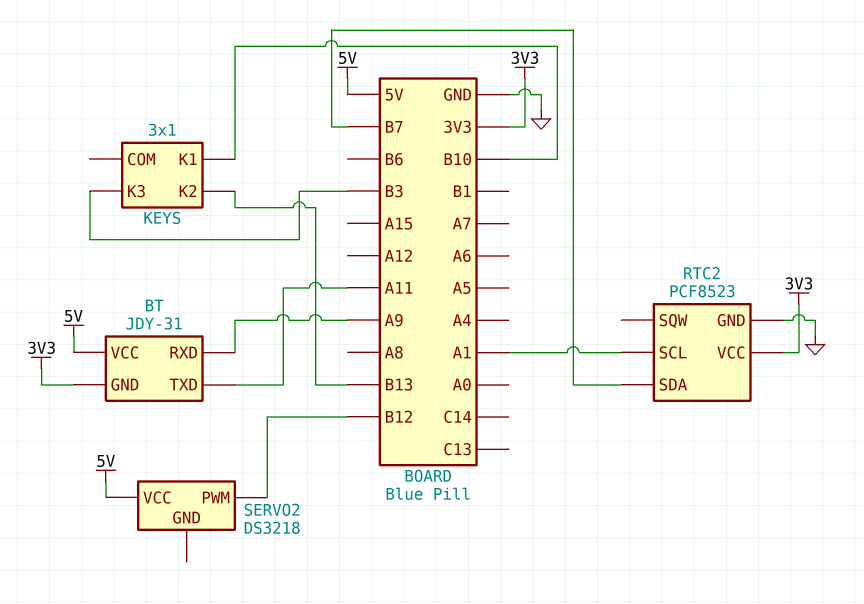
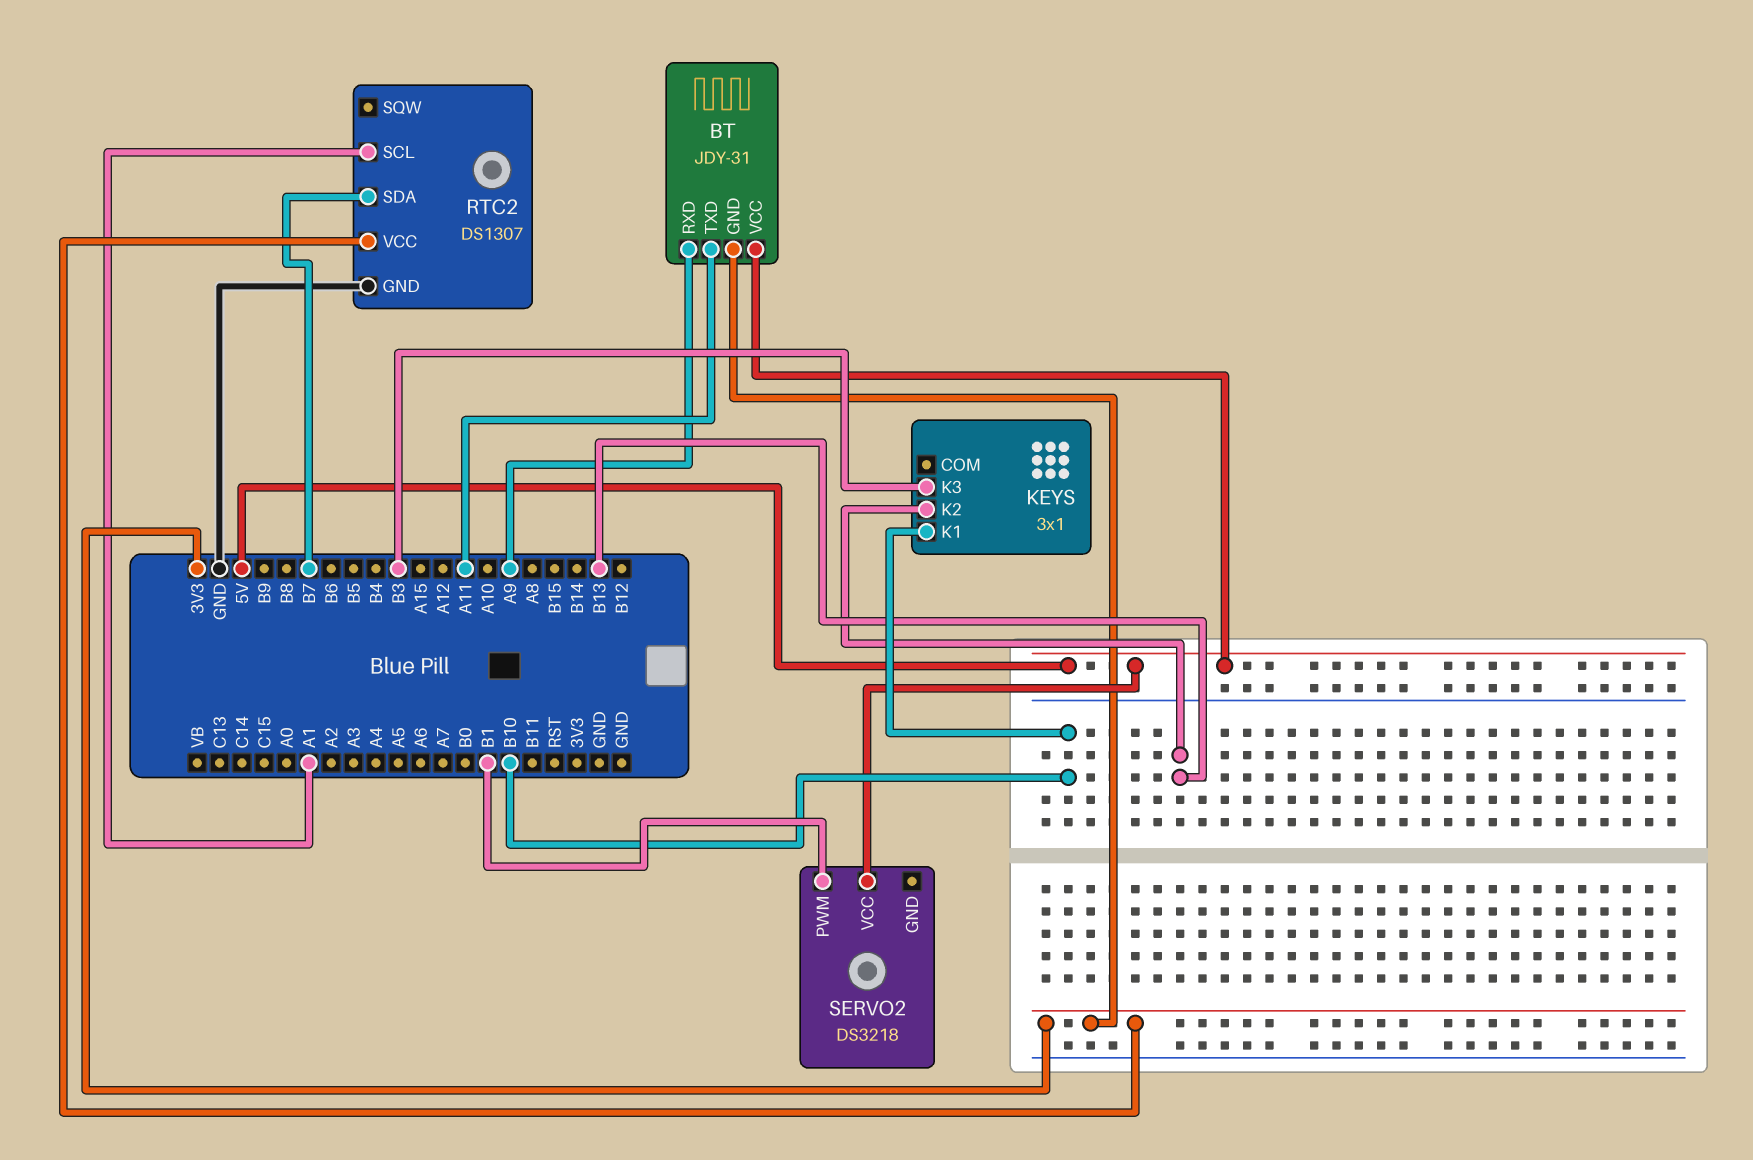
RTC2: PCF8523 -> DS1307
SERVO2 pin PWM: B12 -> B1

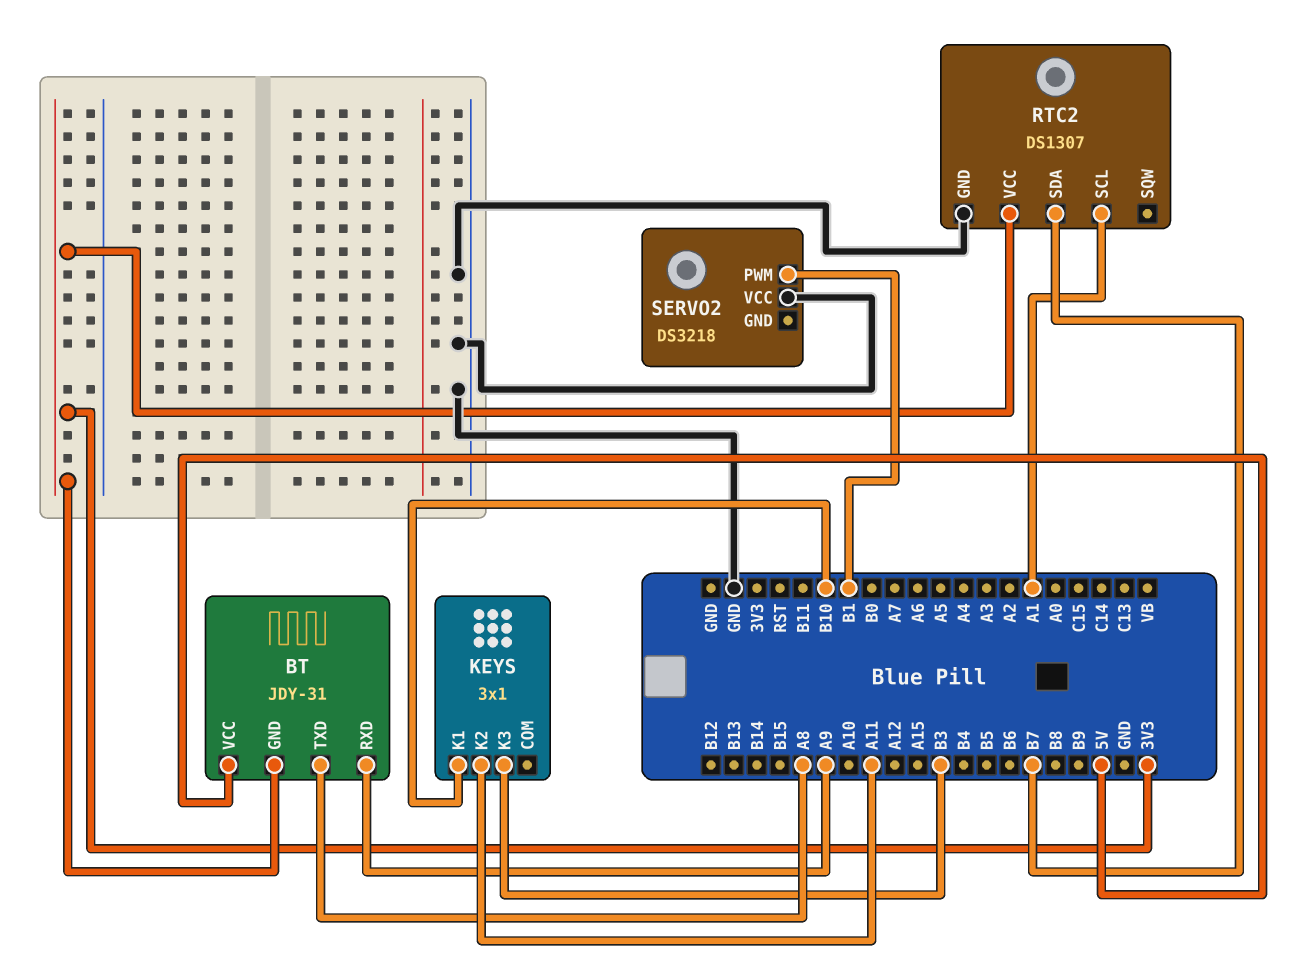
BT pin TXD: A11 -> A8
KEYS pin K2: B13 -> A11
SERVO2 pin VCC: 5V -> GND

